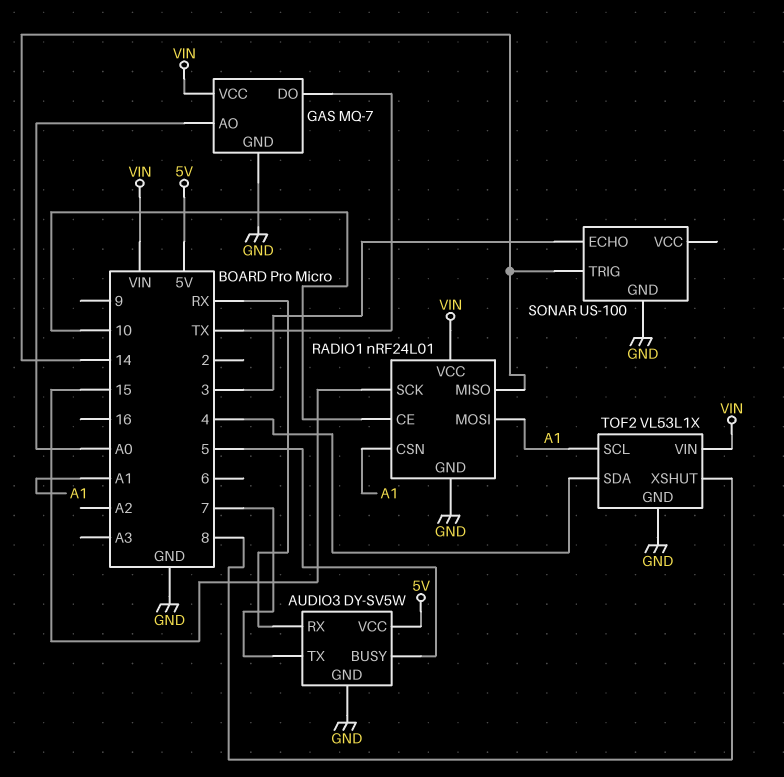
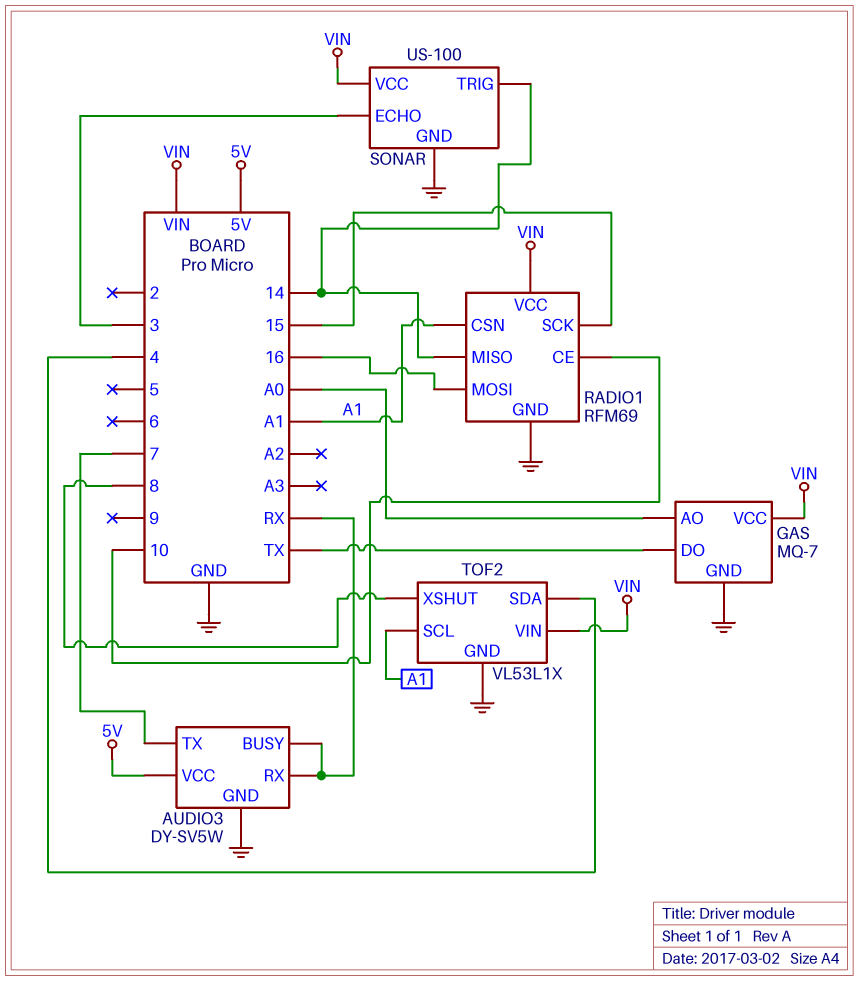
AUDIO3 pin BUSY: 5 -> RX
RADIO1: nRF24L01 -> RFM69
RADIO1 pin MOSI: A1 -> 16
SONAR pin VCC: none -> VIN

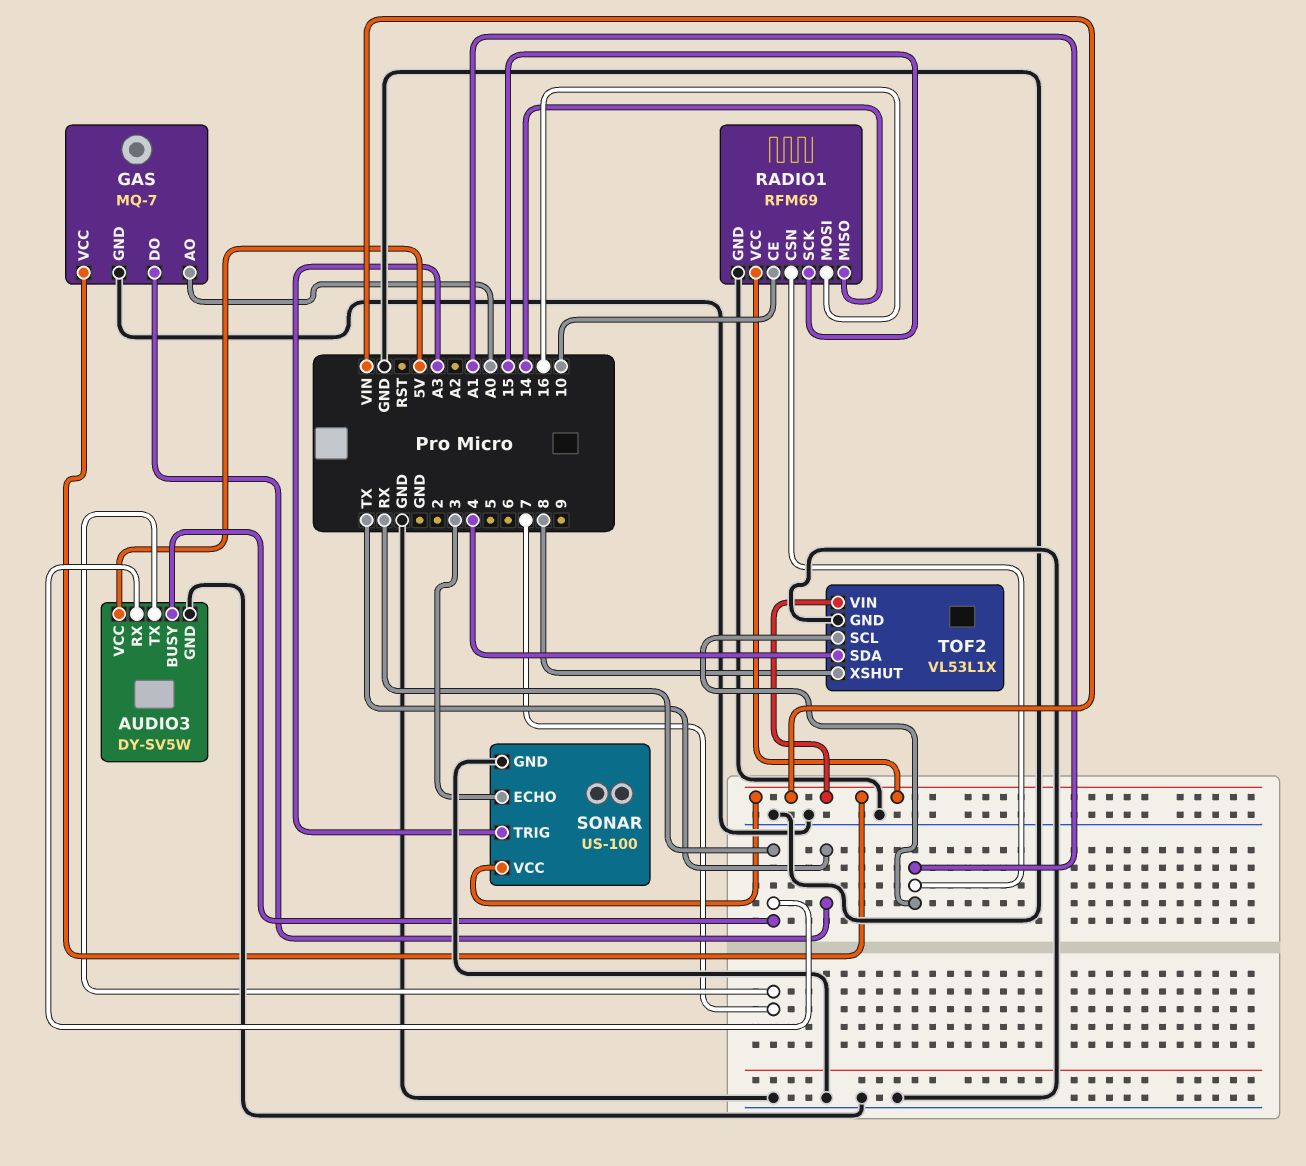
SONAR pin TRIG: 14 -> A3

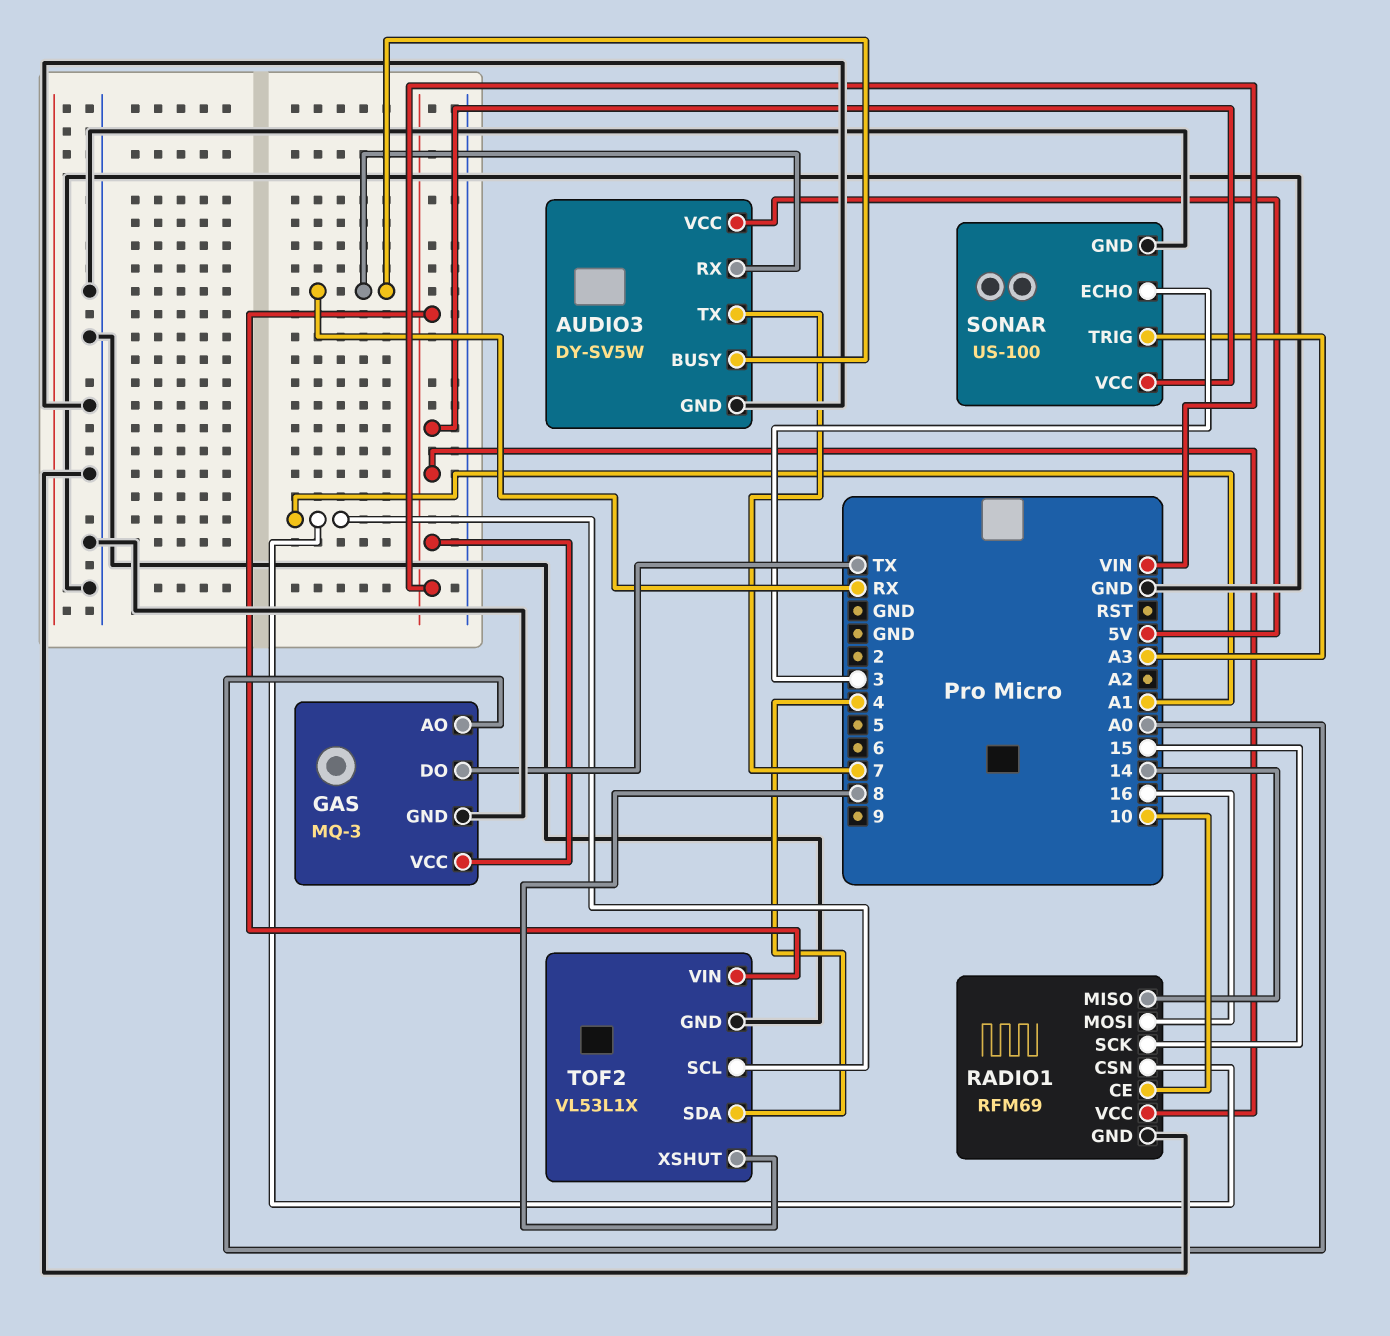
GAS: MQ-7 -> MQ-3

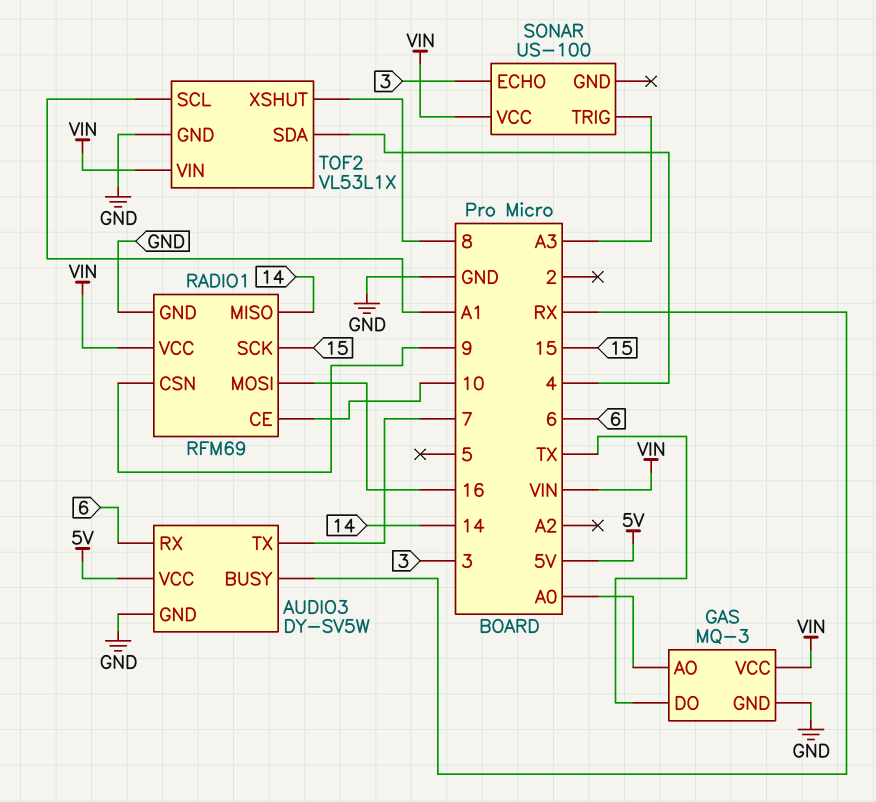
AUDIO3 pin RX: RX -> 6
RADIO1 pin CSN: A1 -> 9
SONAR pin GND: GND -> none

